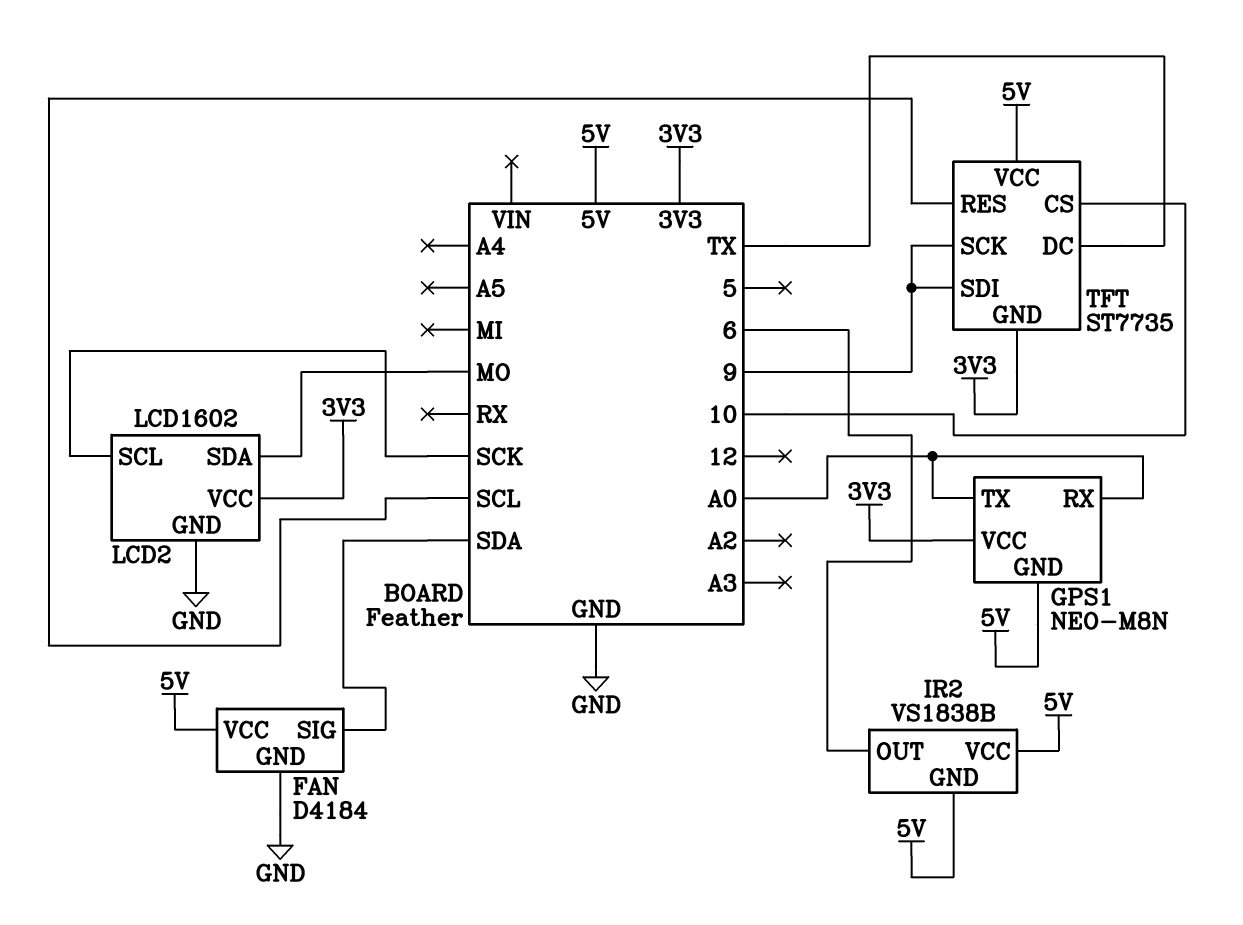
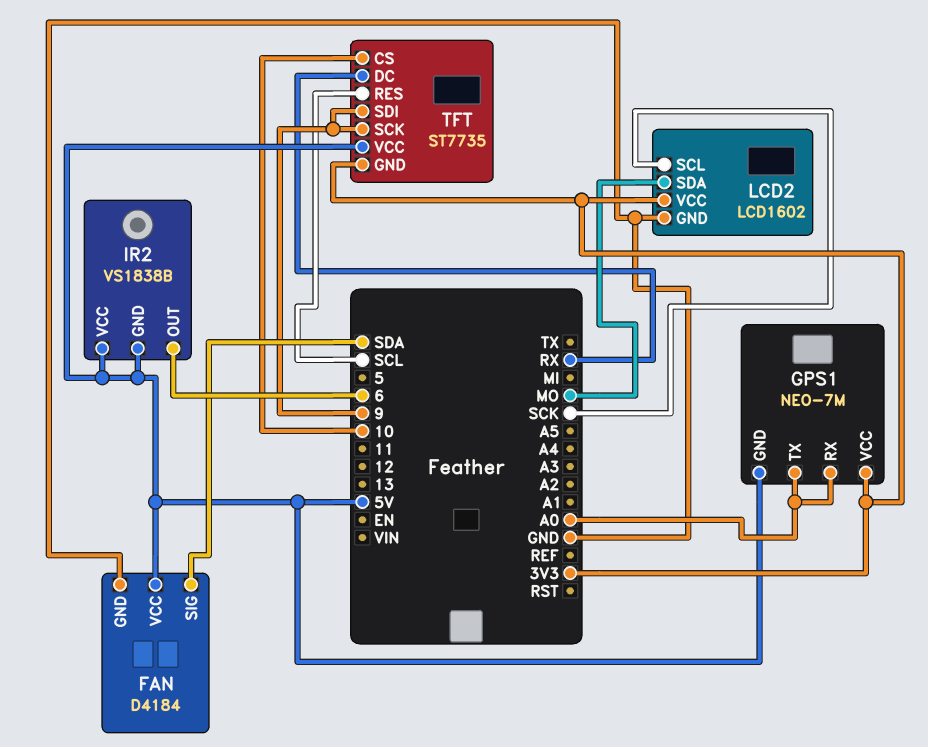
GPS1: NEO-M8N -> NEO-7M
TFT pin DC: TX -> RX

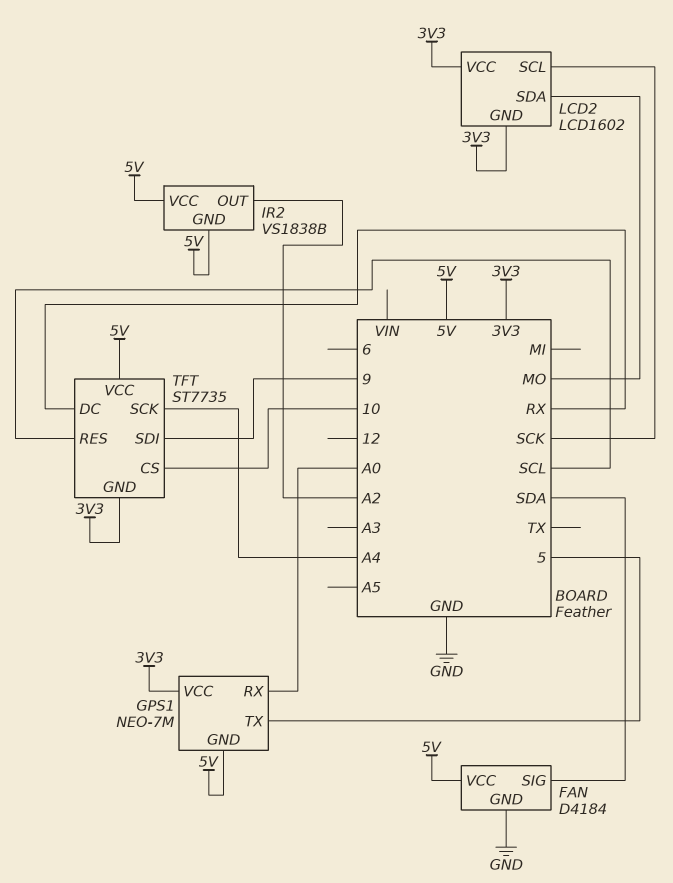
GPS1 pin TX: A0 -> 5
IR2 pin OUT: 6 -> A2
LCD2 pin GND: GND -> 3V3
TFT pin SCK: 9 -> A4

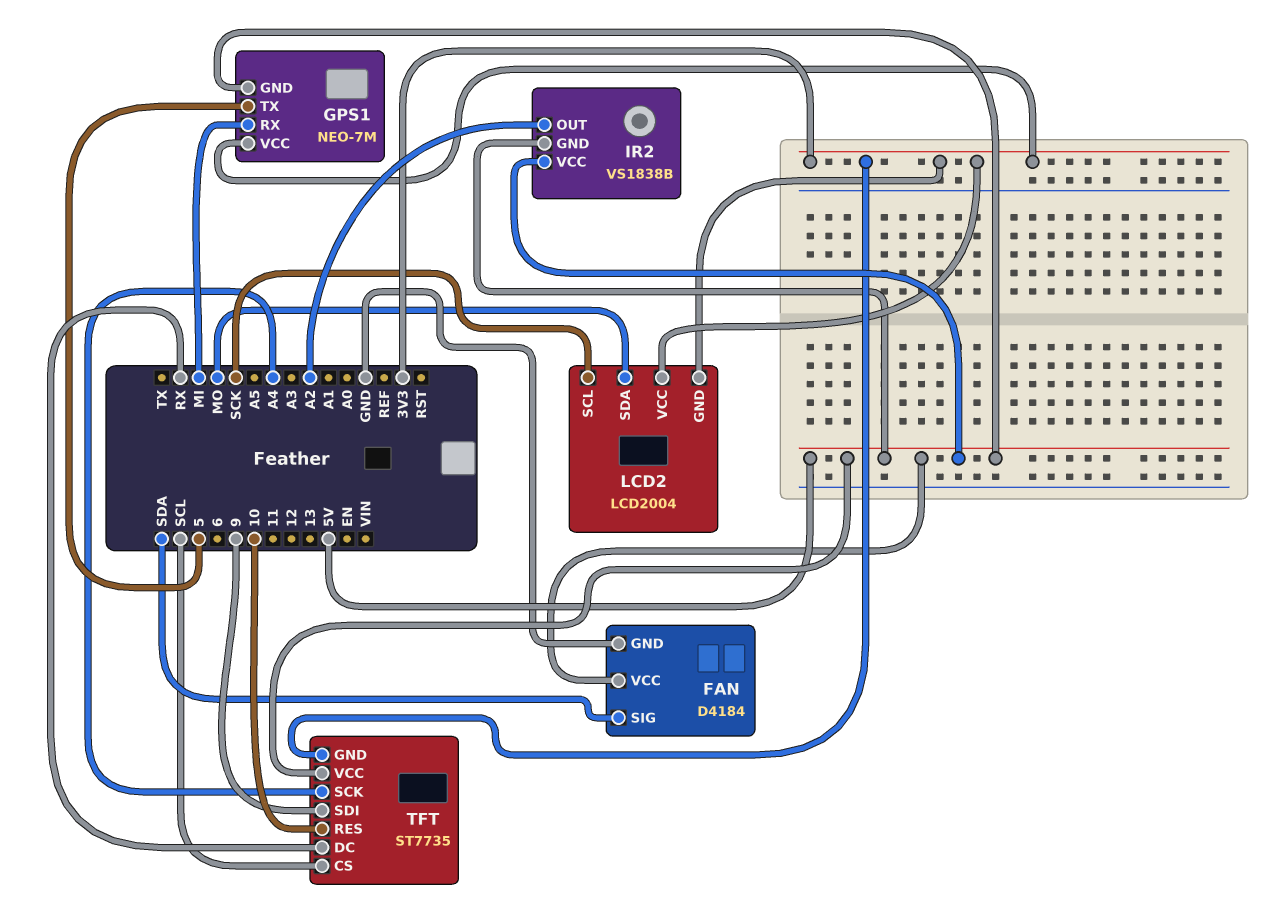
GPS1 pin RX: A0 -> MI
LCD2: LCD1602 -> LCD2004
TFT pin CS: 10 -> SCL
TFT pin RES: SCL -> 10

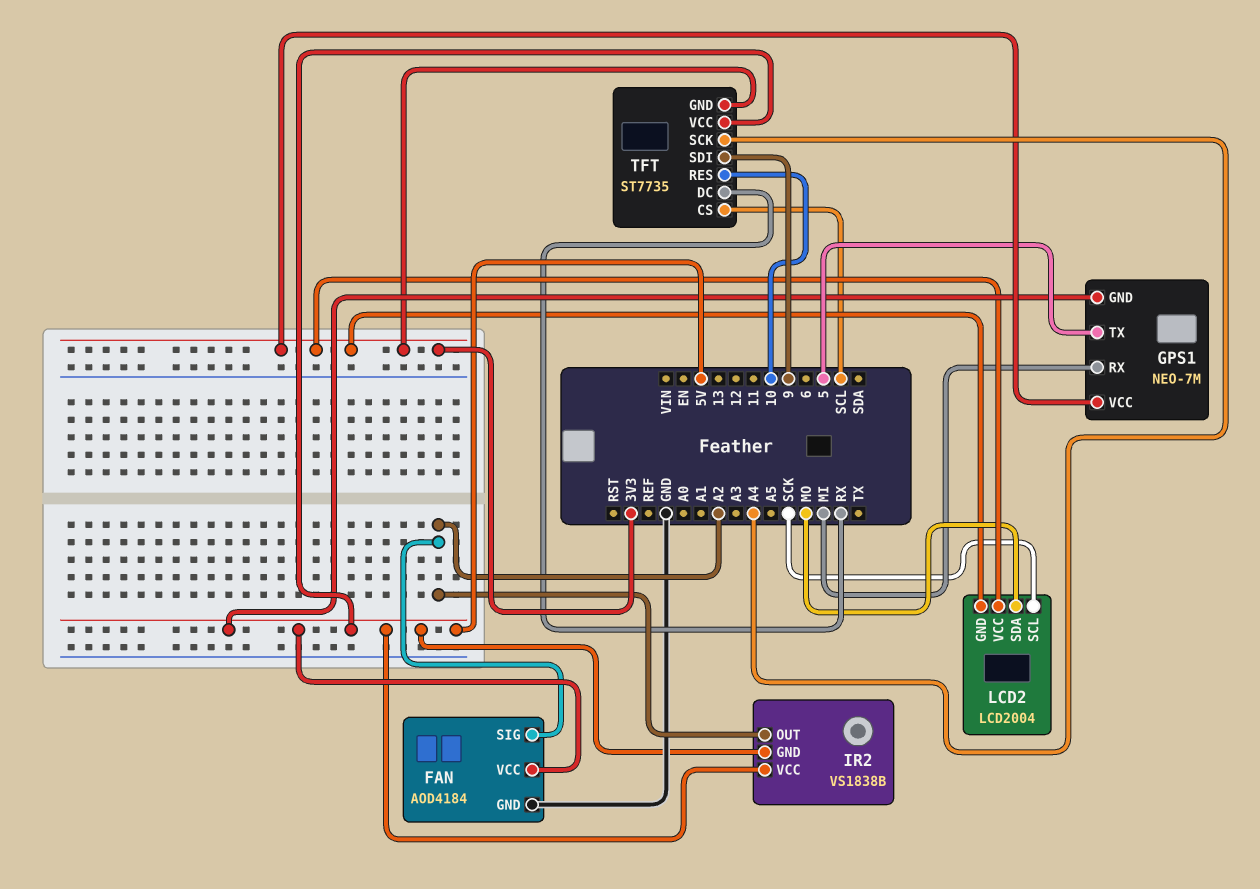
FAN: D4184 -> AOD4184
FAN pin SIG: SDA -> A2

